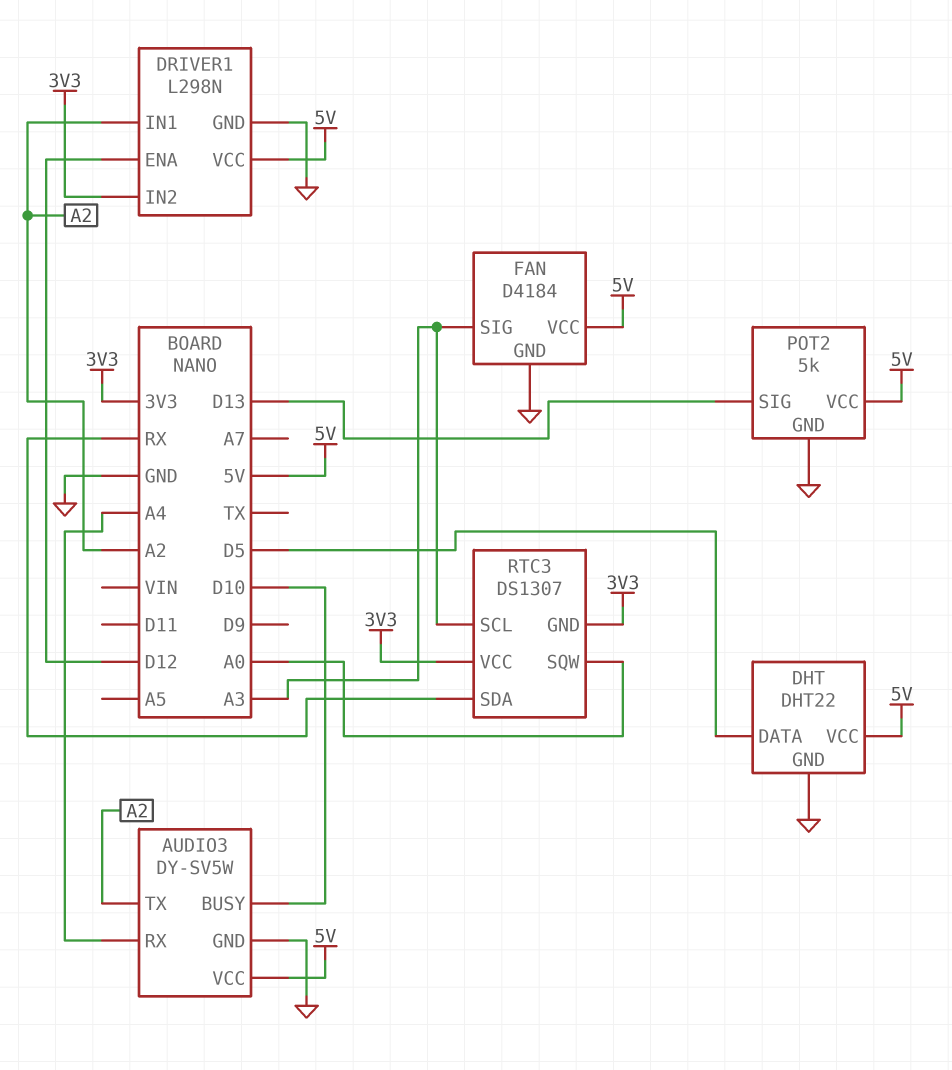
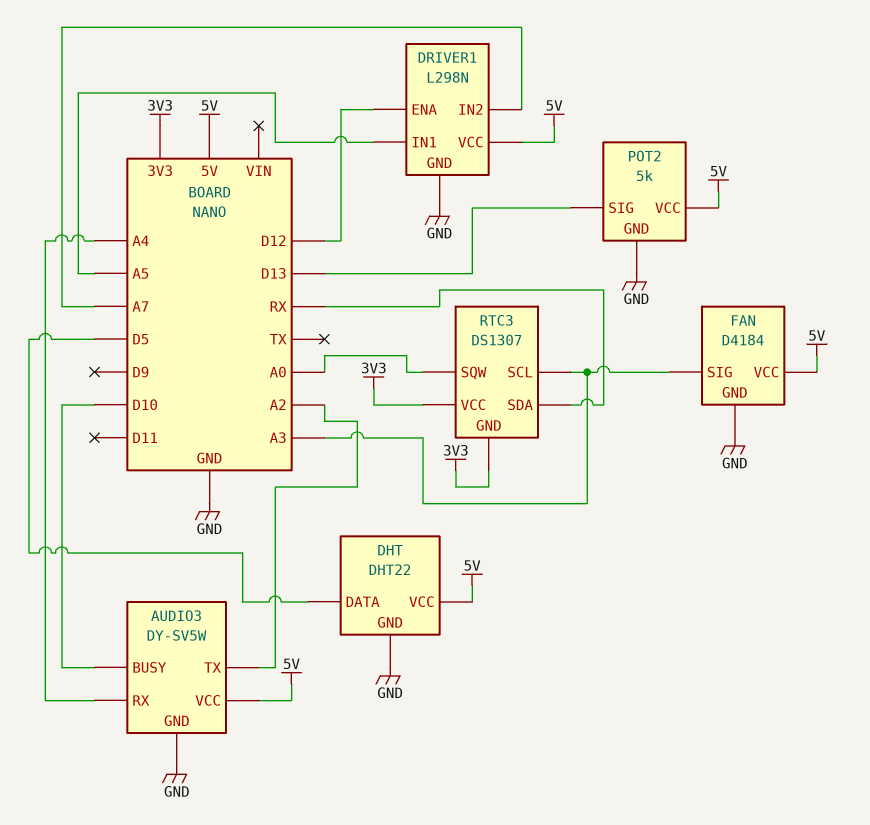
DRIVER1 pin IN1: A2 -> A5
DRIVER1 pin IN2: 3V3 -> A7

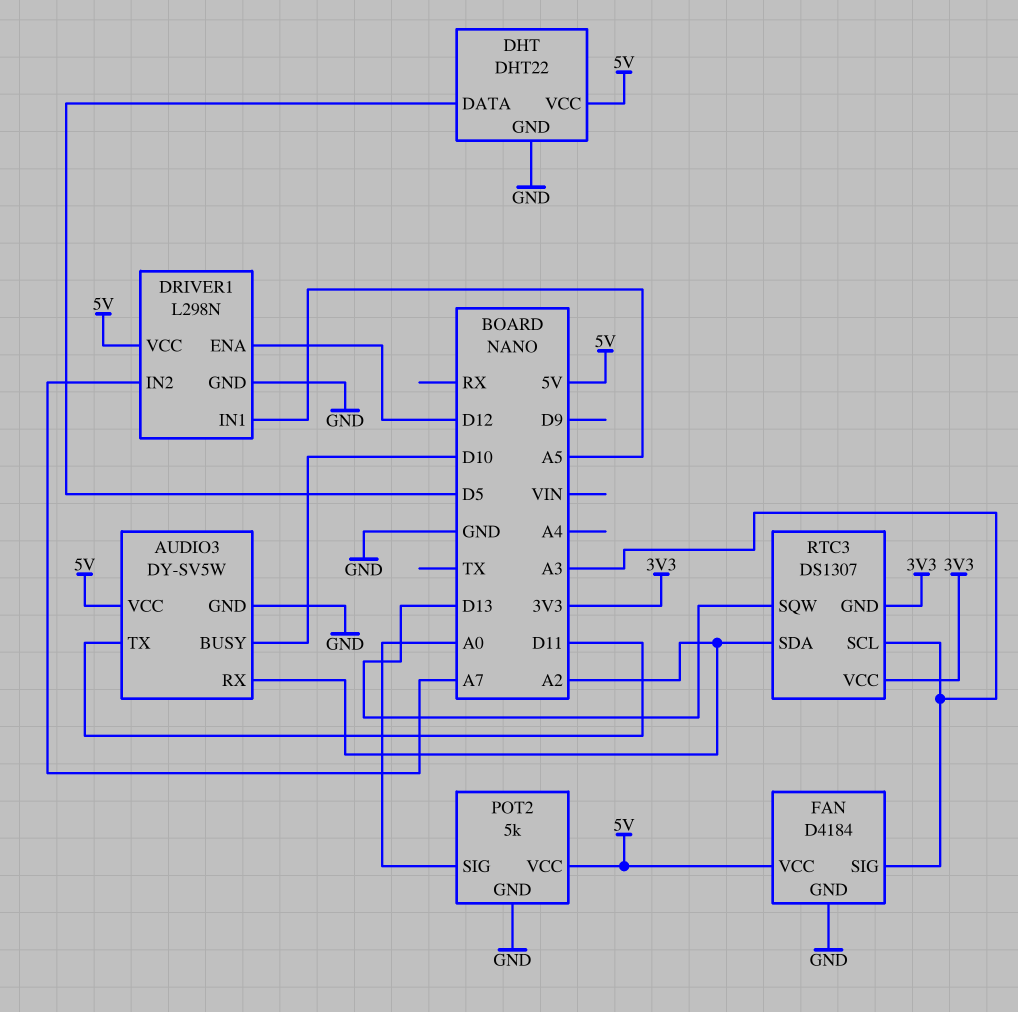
AUDIO3 pin RX: A4 -> A2
AUDIO3 pin TX: A2 -> D11
POT2 pin SIG: D13 -> A0
RTC3 pin SDA: RX -> A2
RTC3 pin SQW: A0 -> D13

